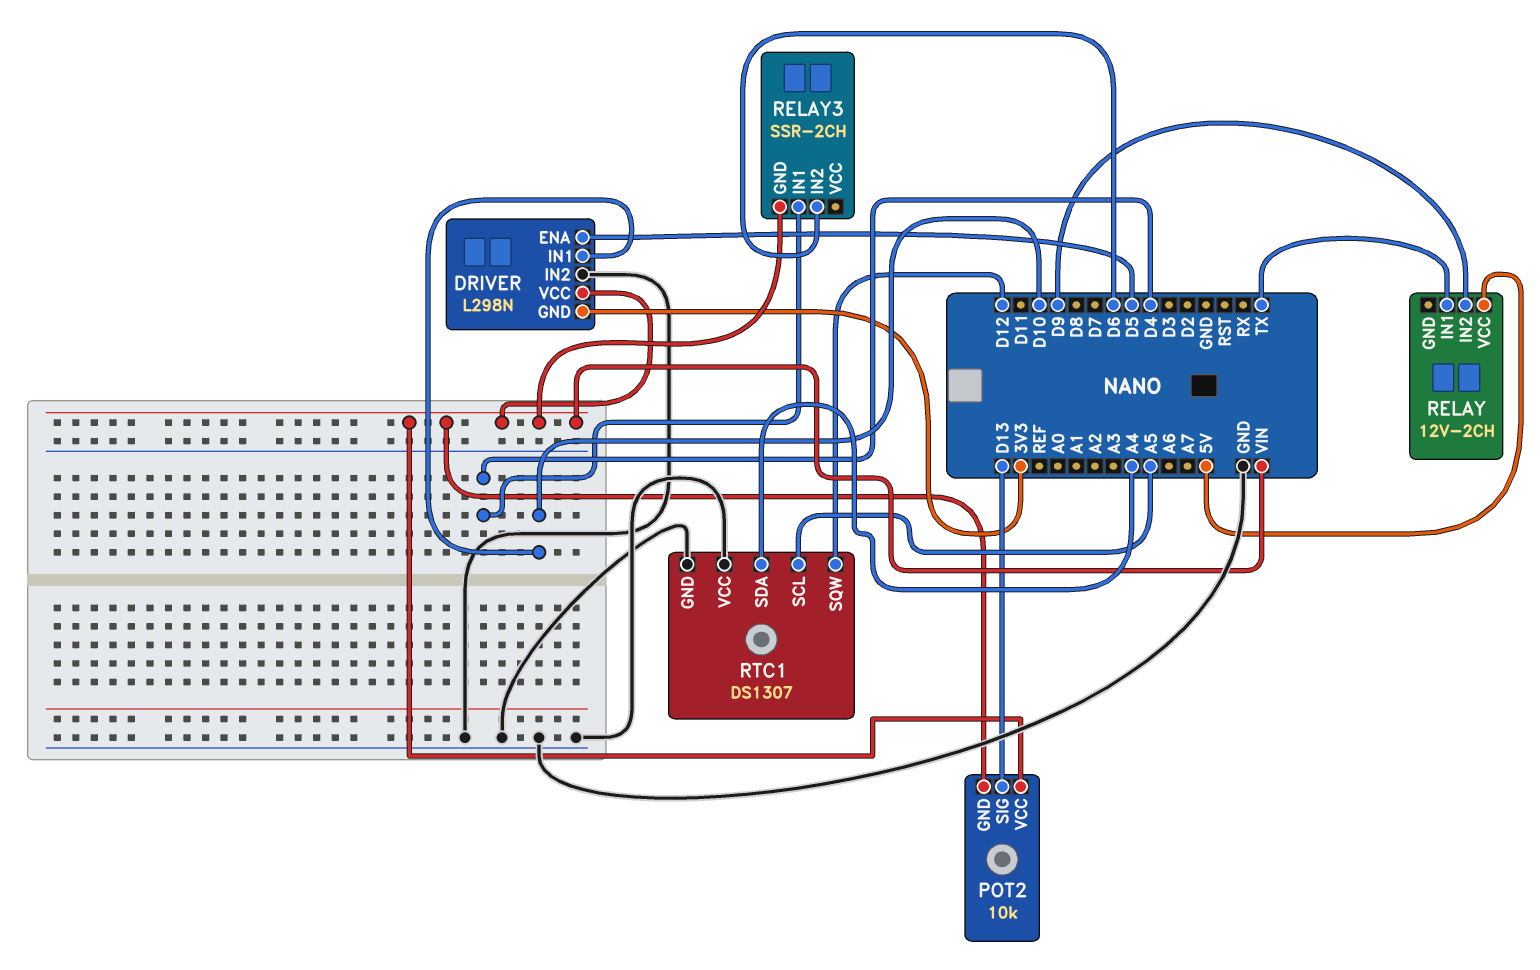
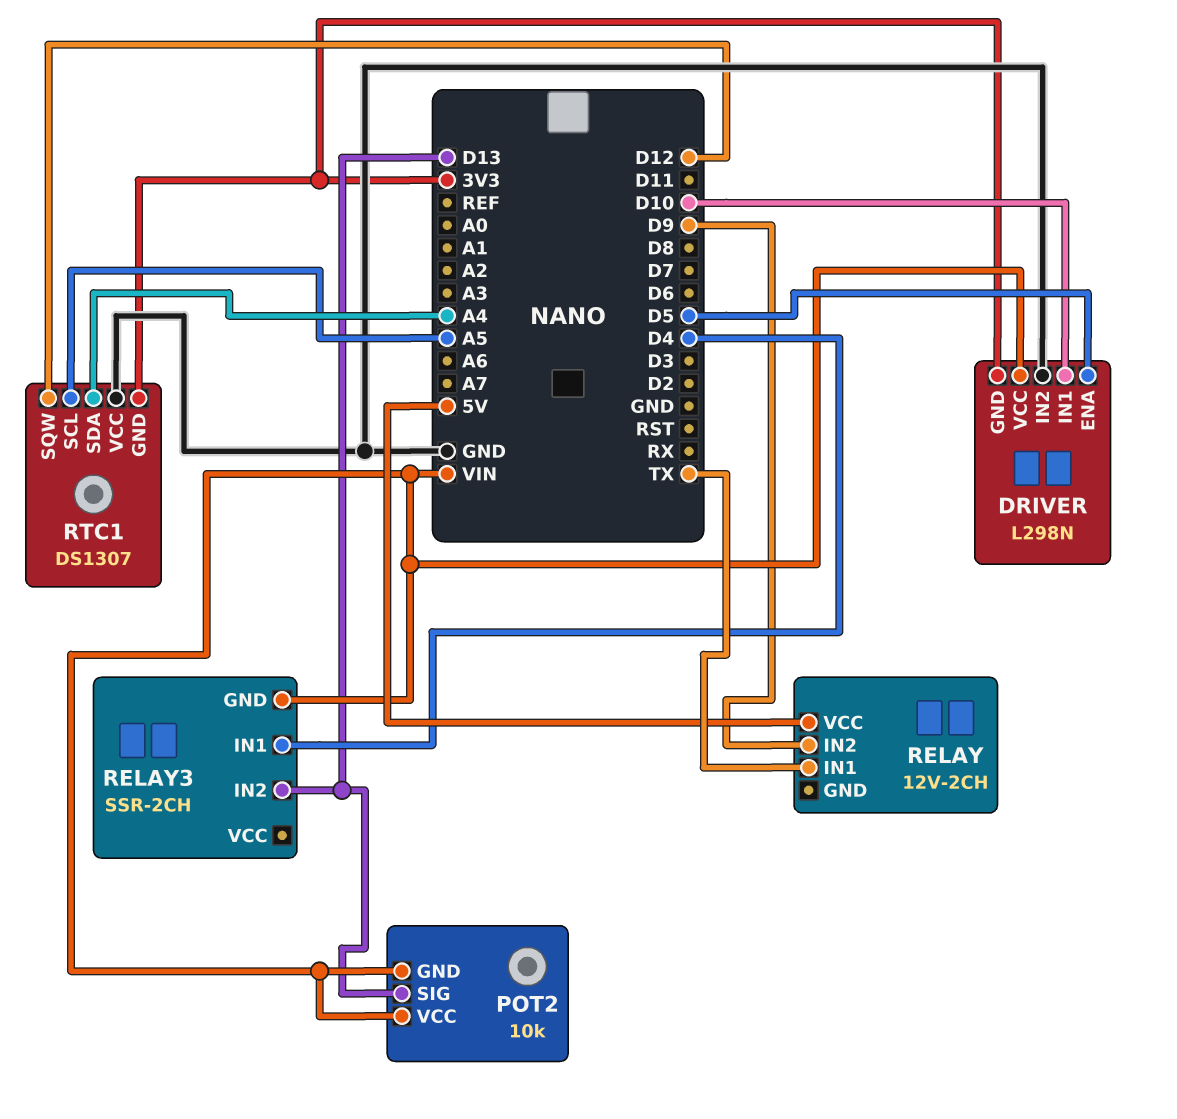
RELAY3 pin IN2: D6 -> D13
RTC1 pin GND: GND -> 3V3

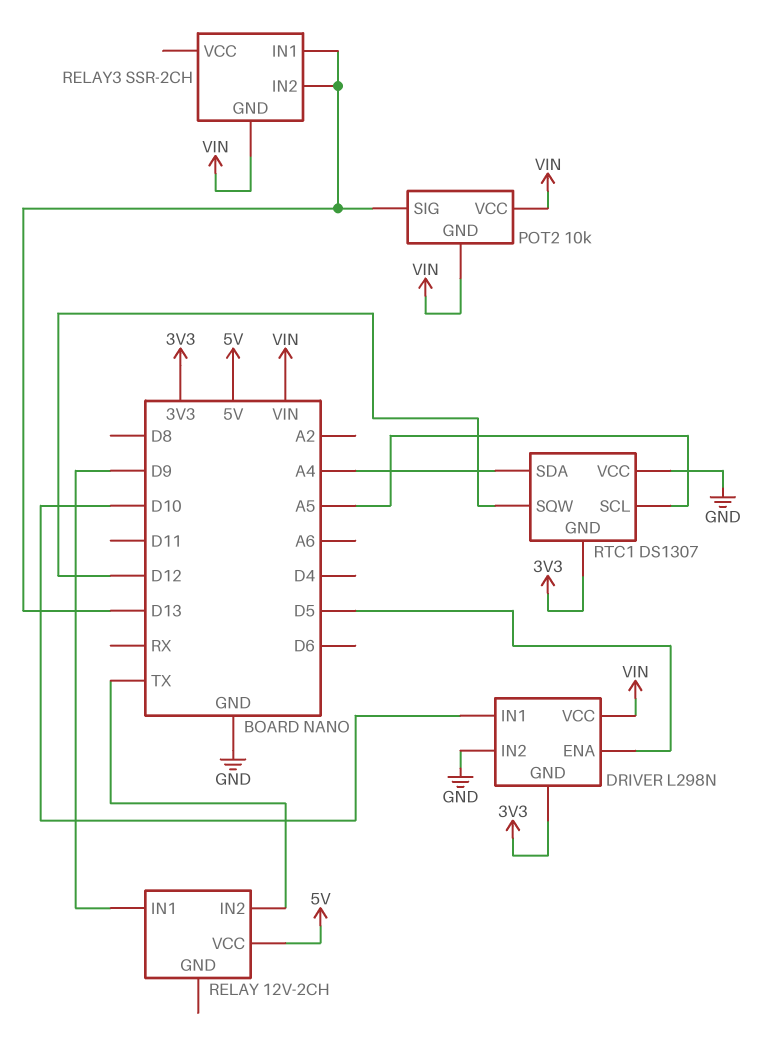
RELAY pin IN1: TX -> D9
RELAY pin IN2: D9 -> TX
RELAY3 pin IN1: D4 -> D13

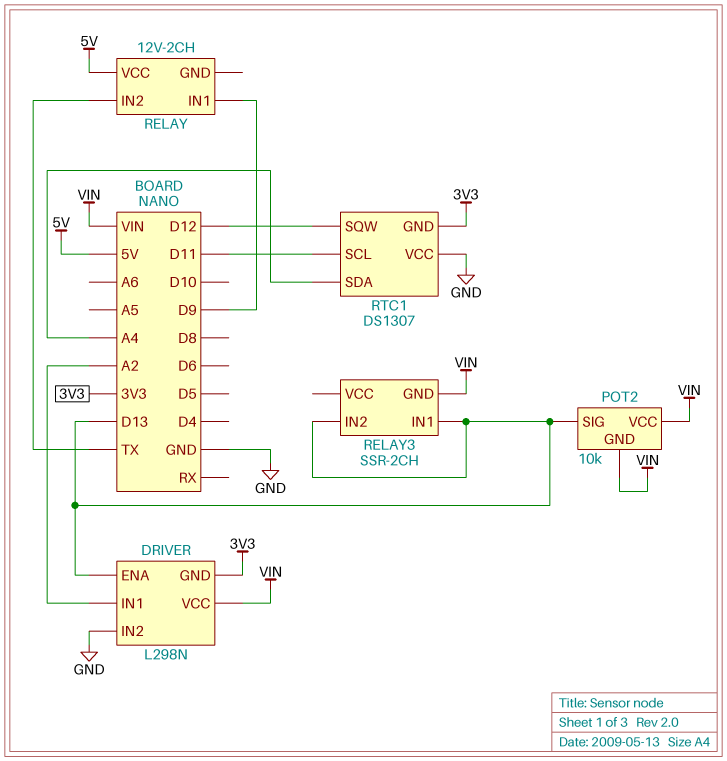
DRIVER pin ENA: D5 -> D13
DRIVER pin IN1: D10 -> A2
RTC1 pin SCL: A5 -> D11

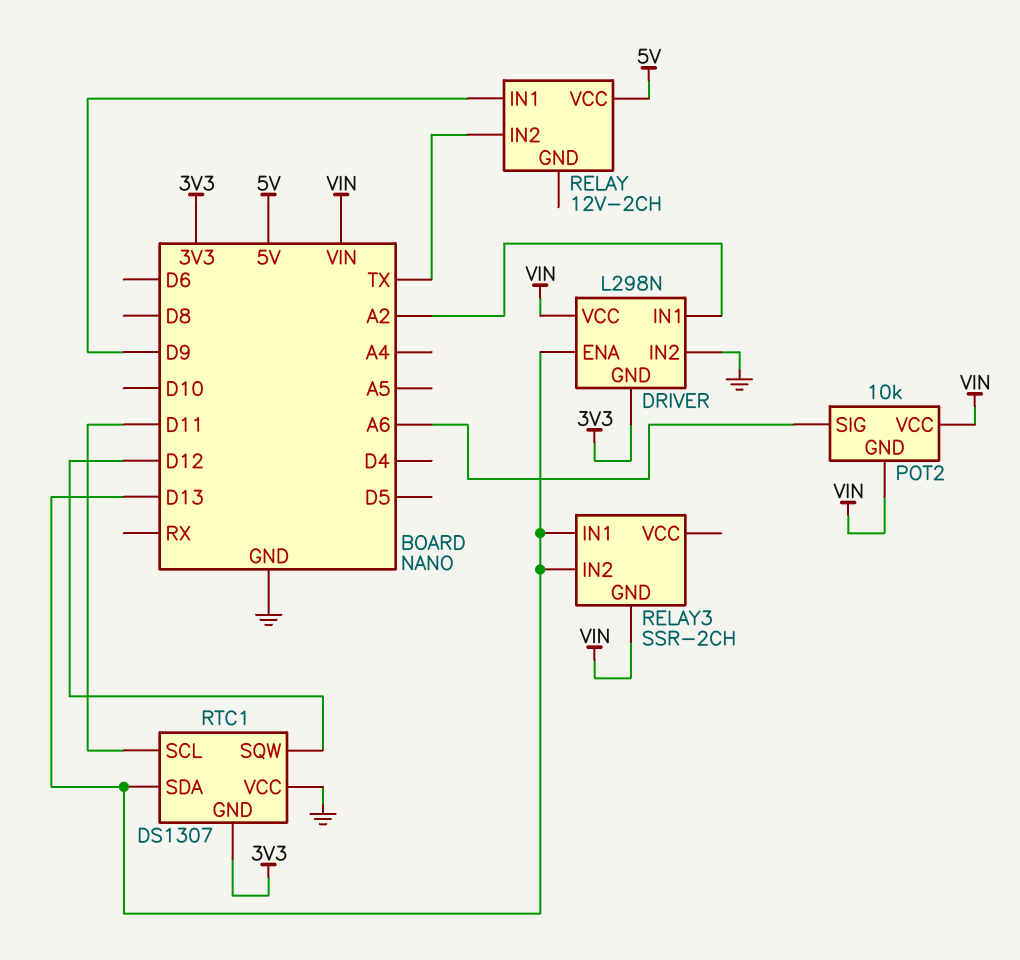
POT2 pin SIG: D13 -> A6
RTC1 pin SDA: A4 -> D13

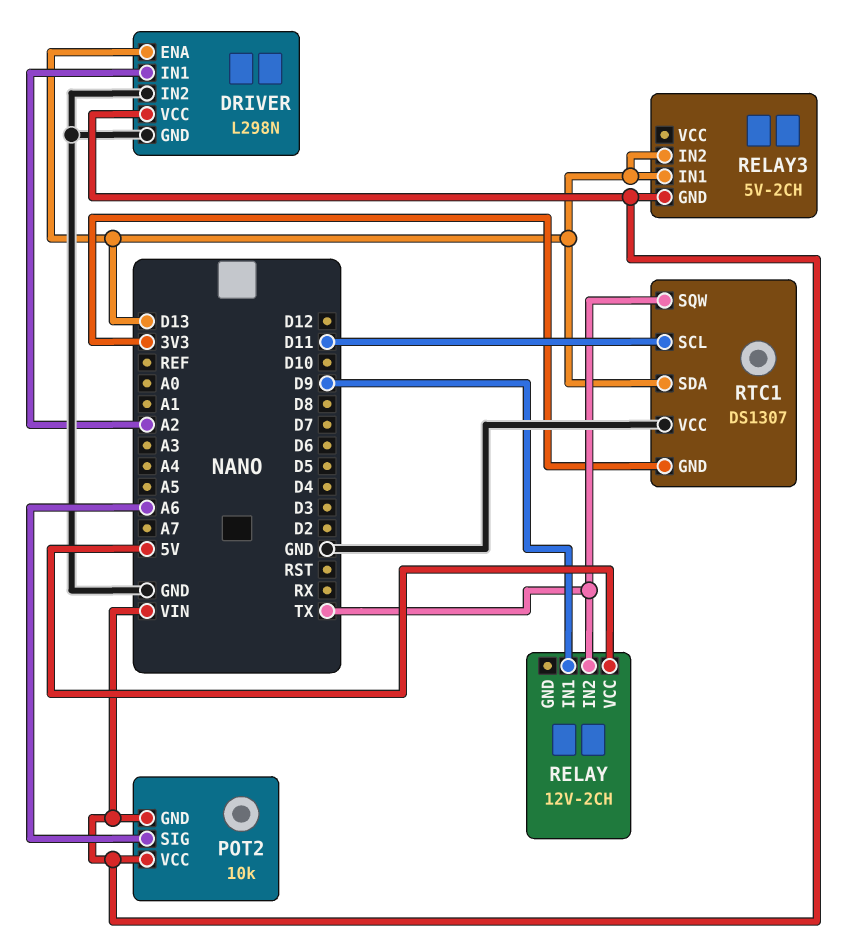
DRIVER pin GND: 3V3 -> GND
RELAY3: SSR-2CH -> 5V-2CH
RTC1 pin SQW: D12 -> TX

